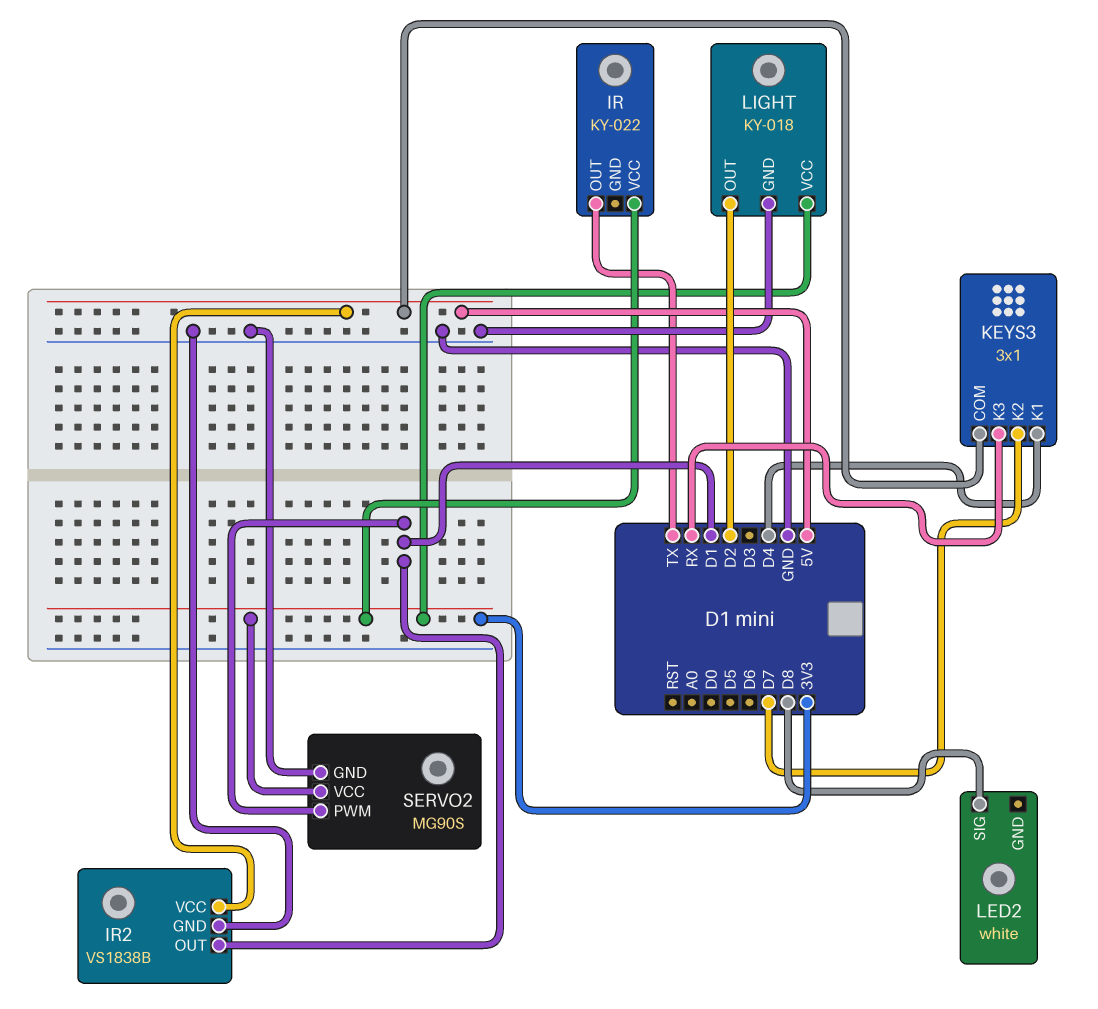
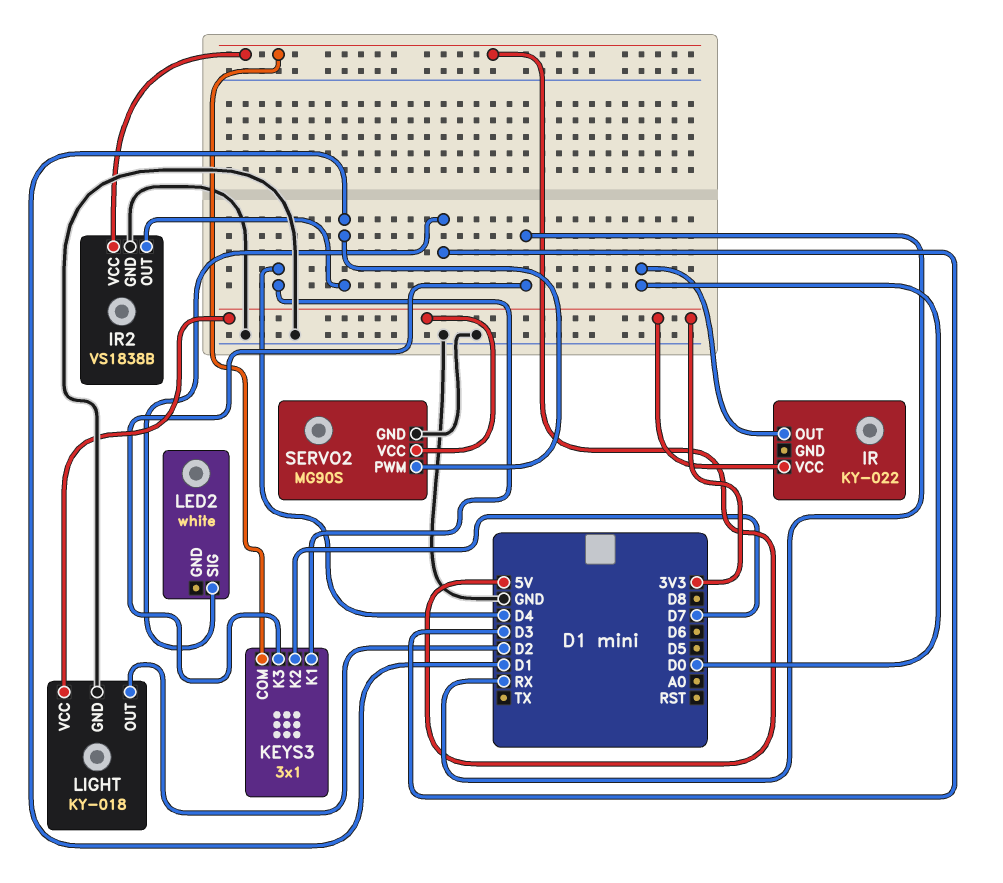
IR pin OUT: TX -> D0
LED2 pin SIG: D8 -> D3

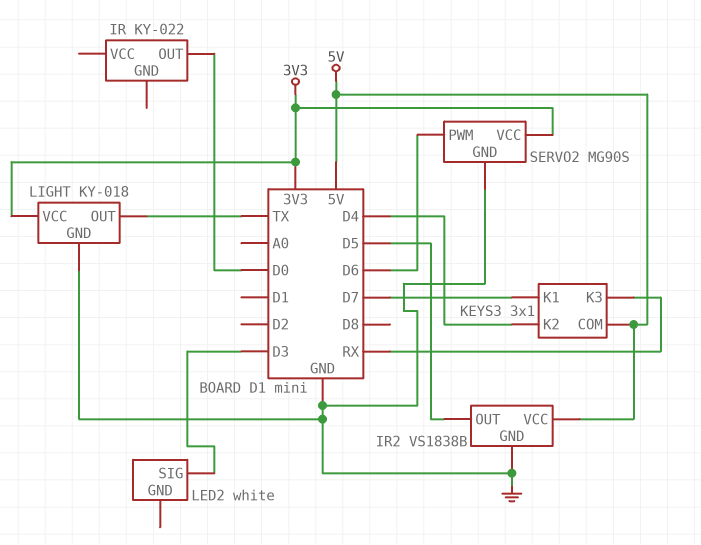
IR pin VCC: 3V3 -> none
IR2 pin OUT: D1 -> D5
KEYS3 pin K1: D4 -> D7
KEYS3 pin K2: D7 -> D4
LIGHT pin OUT: D2 -> TX
SERVO2 pin PWM: D1 -> D6

